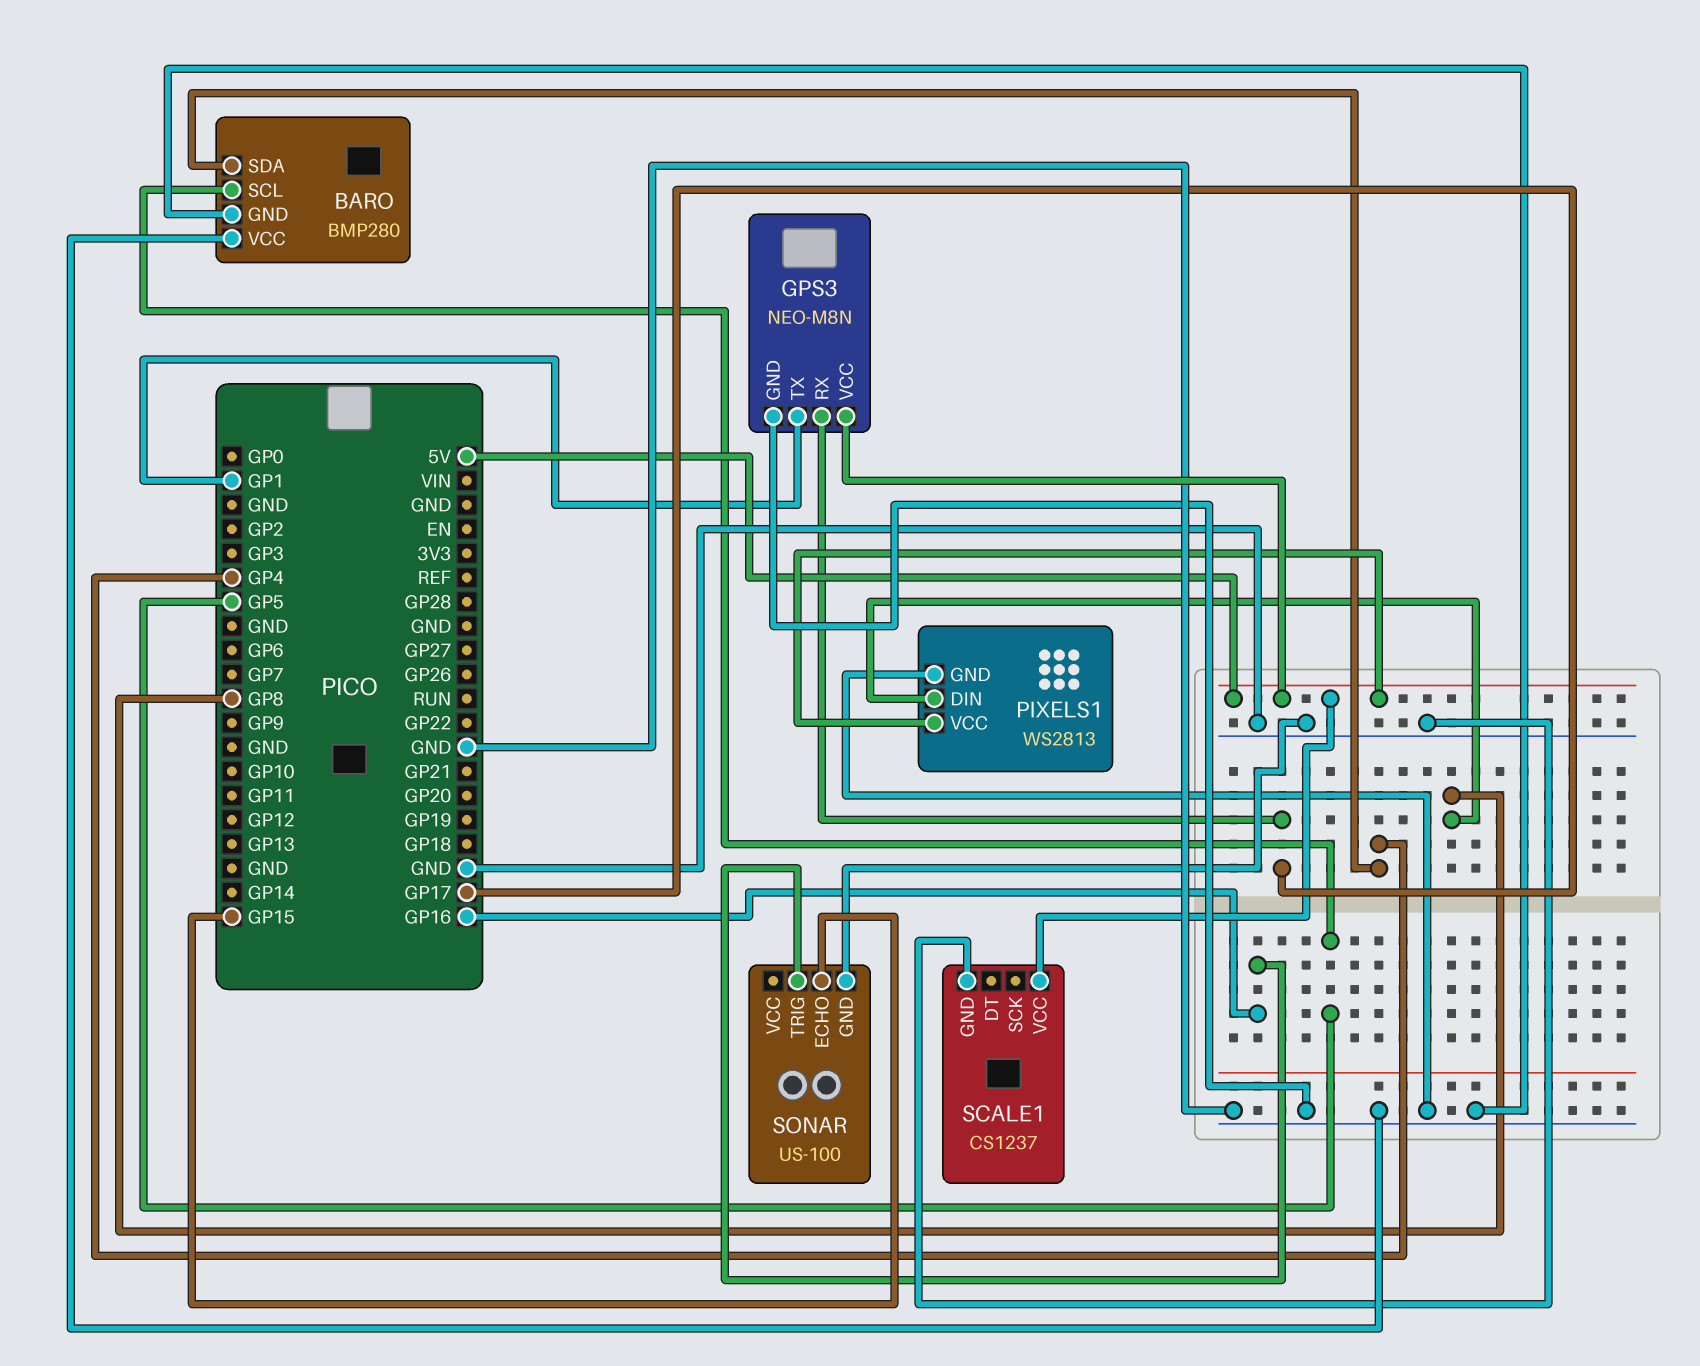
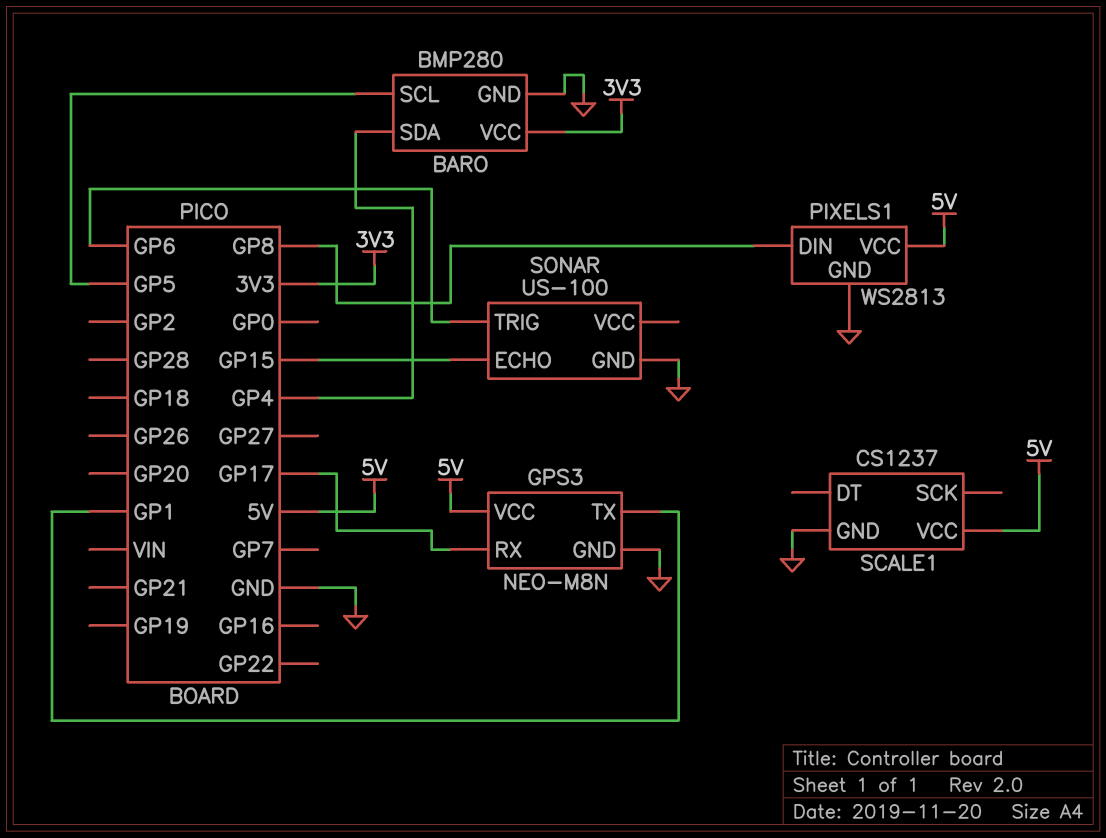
BARO pin VCC: GND -> 3V3
SONAR pin TRIG: GP16 -> GP6

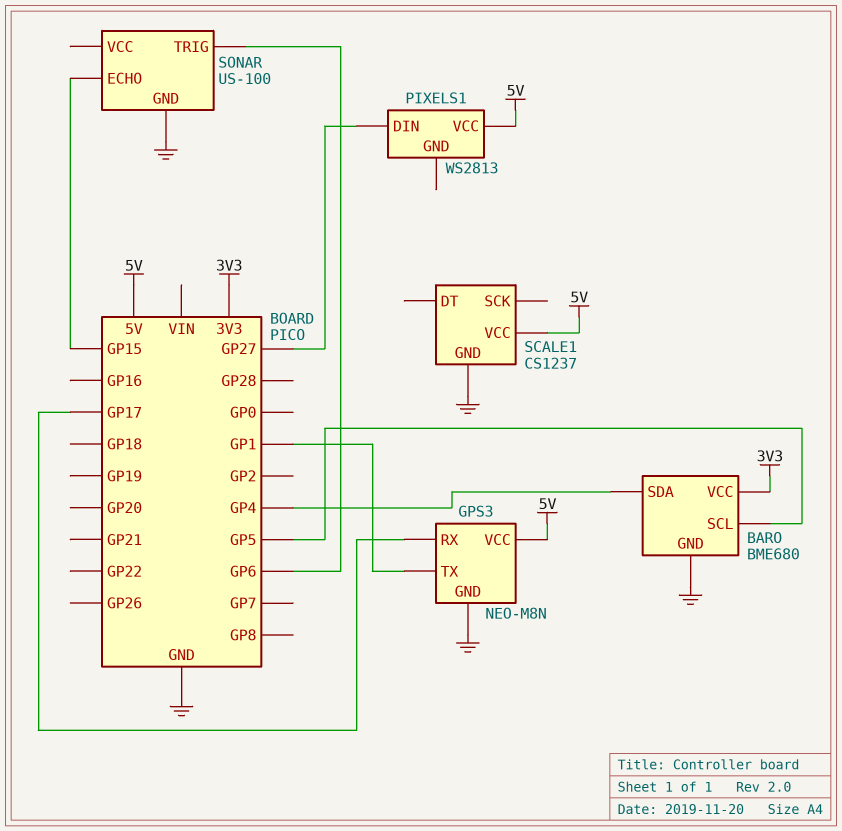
BARO: BMP280 -> BME680
PIXELS1 pin DIN: GP8 -> GP27
PIXELS1 pin GND: GND -> none

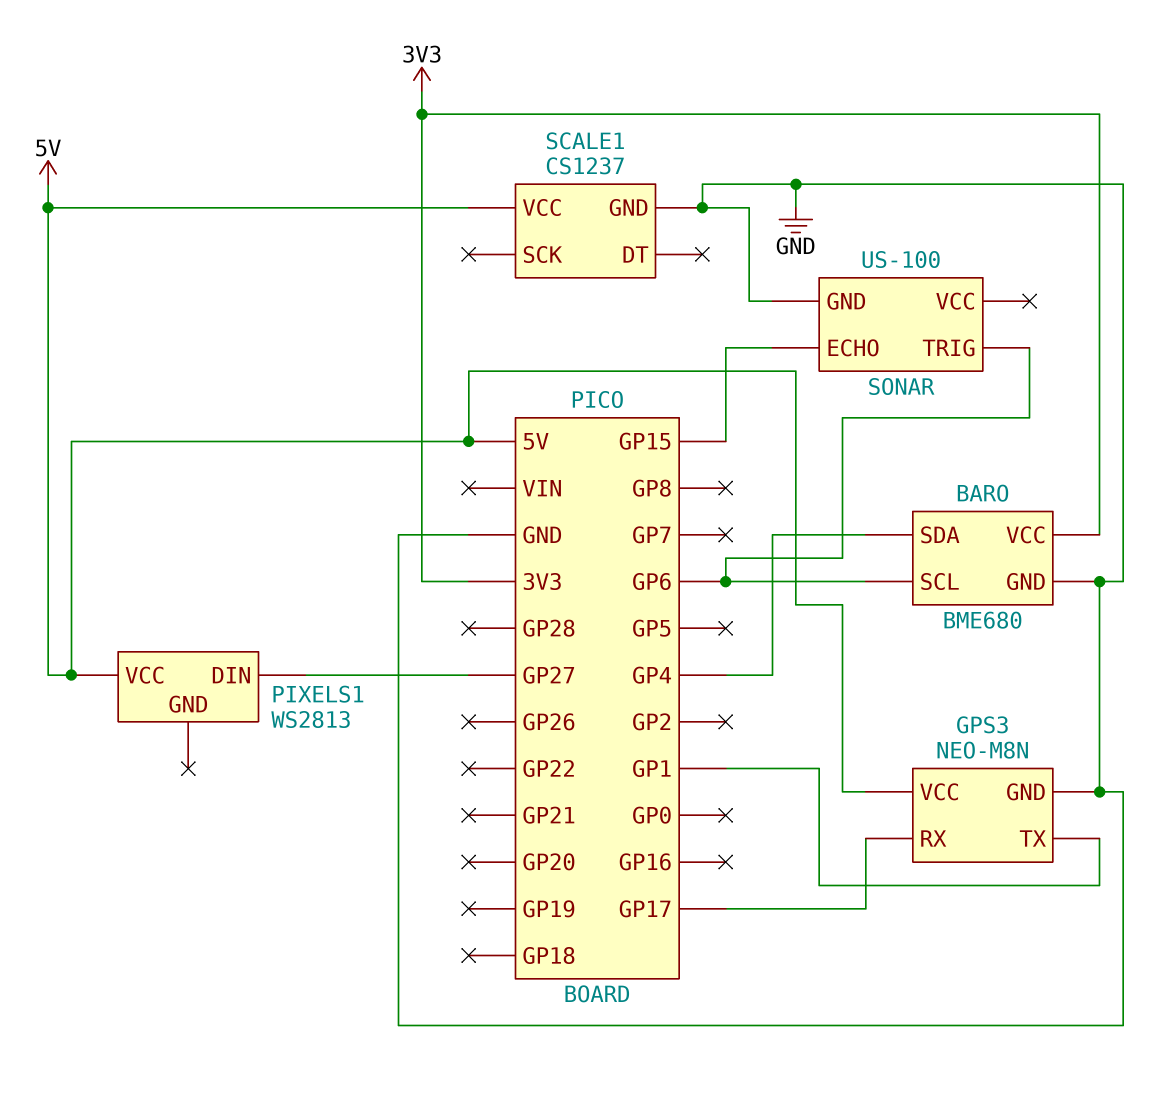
BARO pin SCL: GP5 -> GP6

